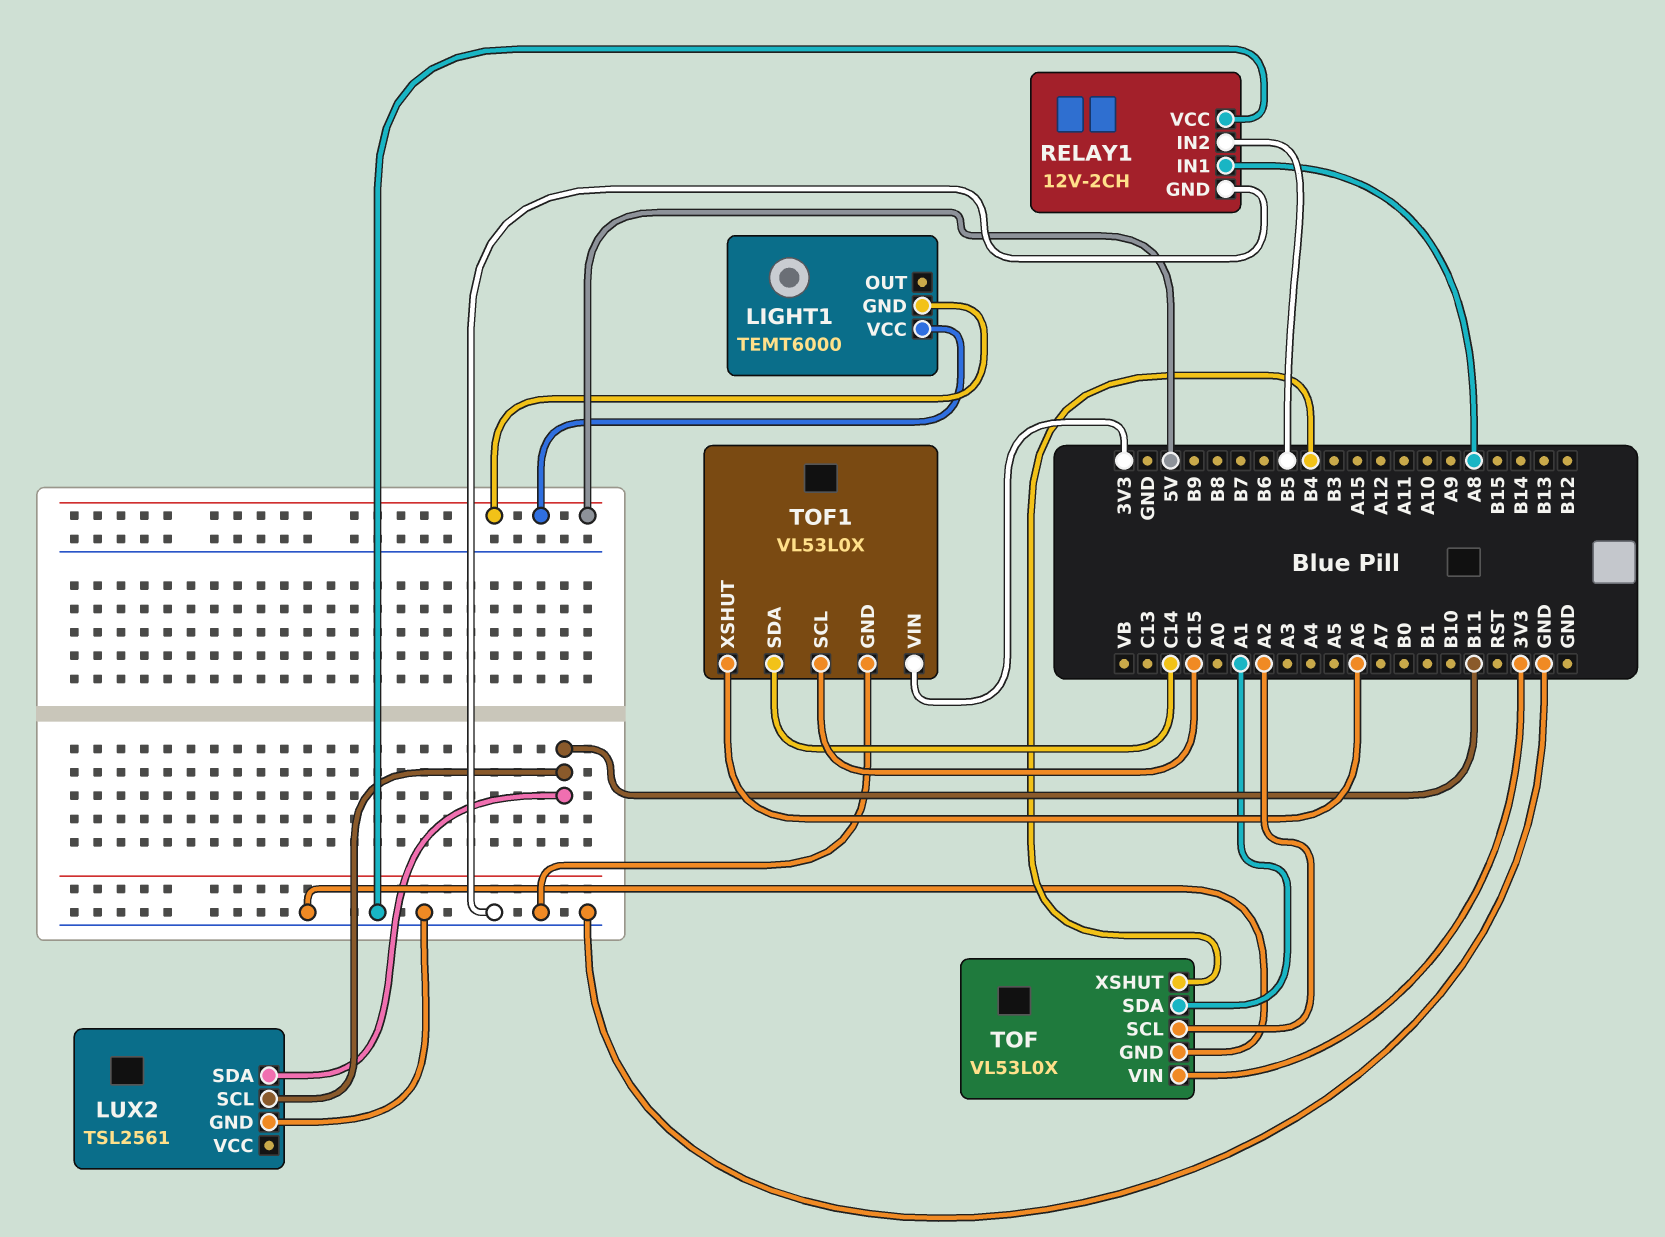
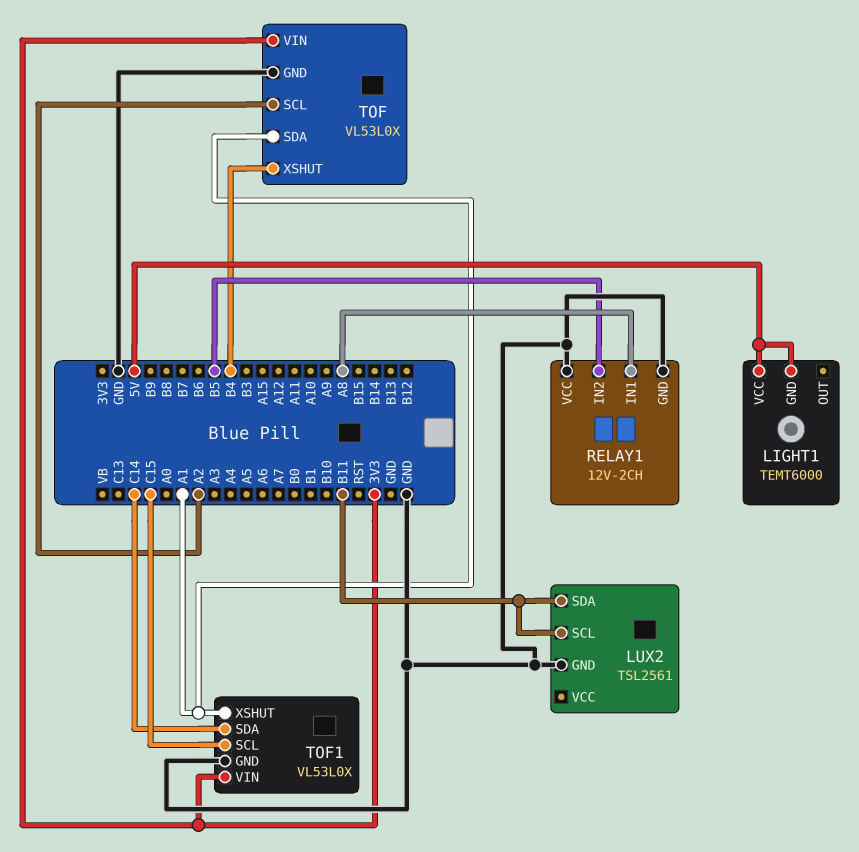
TOF1 pin XSHUT: A6 -> A1

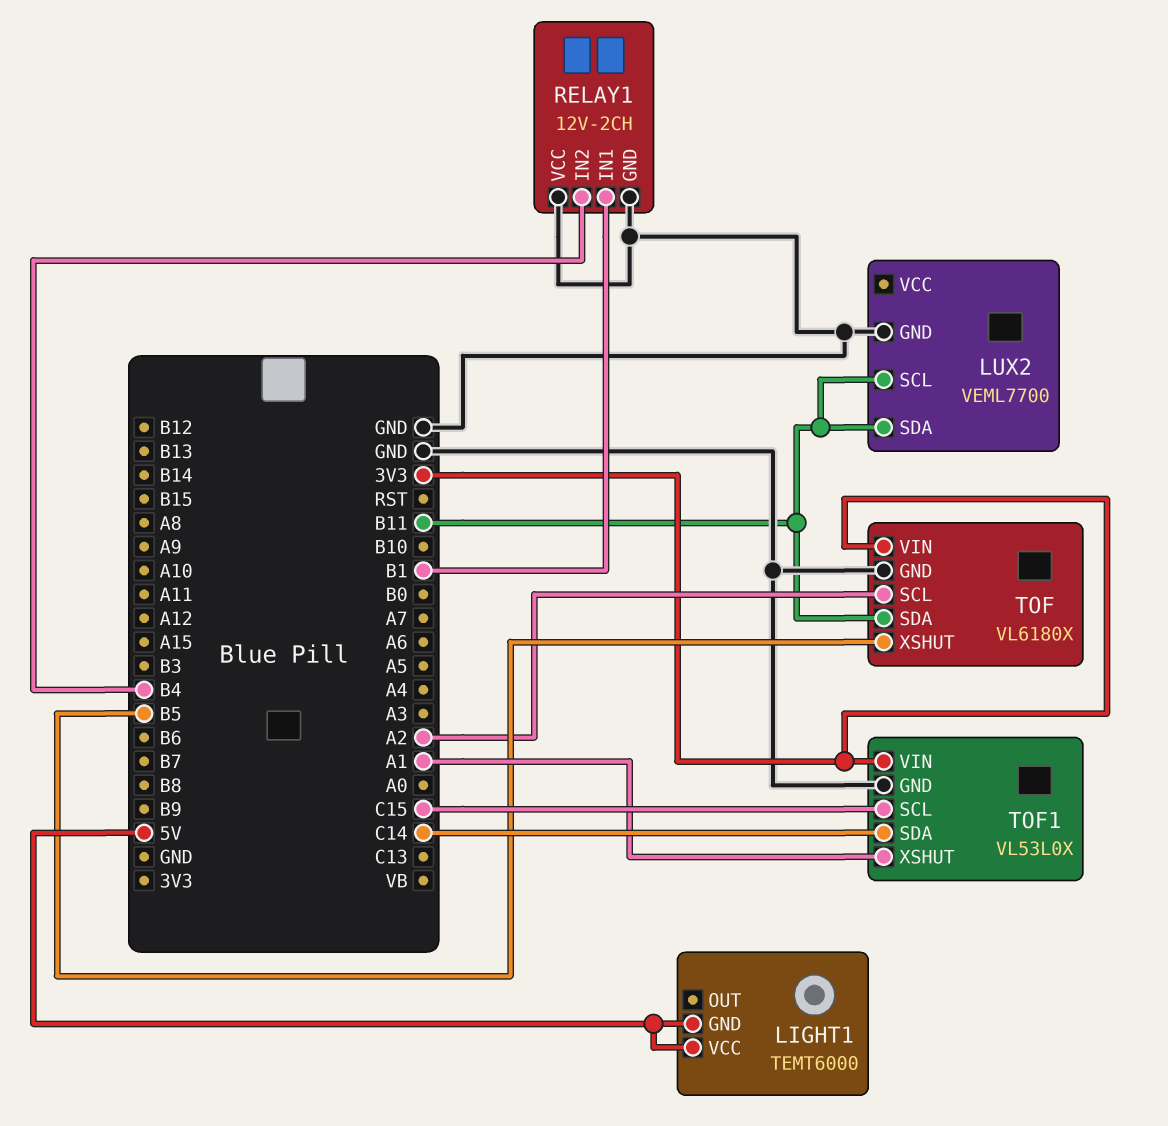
LUX2: TSL2561 -> VEML7700
RELAY1 pin IN1: A8 -> B1
RELAY1 pin IN2: B5 -> B4
TOF: VL53L0X -> VL6180X
TOF pin SDA: A1 -> B11
TOF pin XSHUT: B4 -> B5

